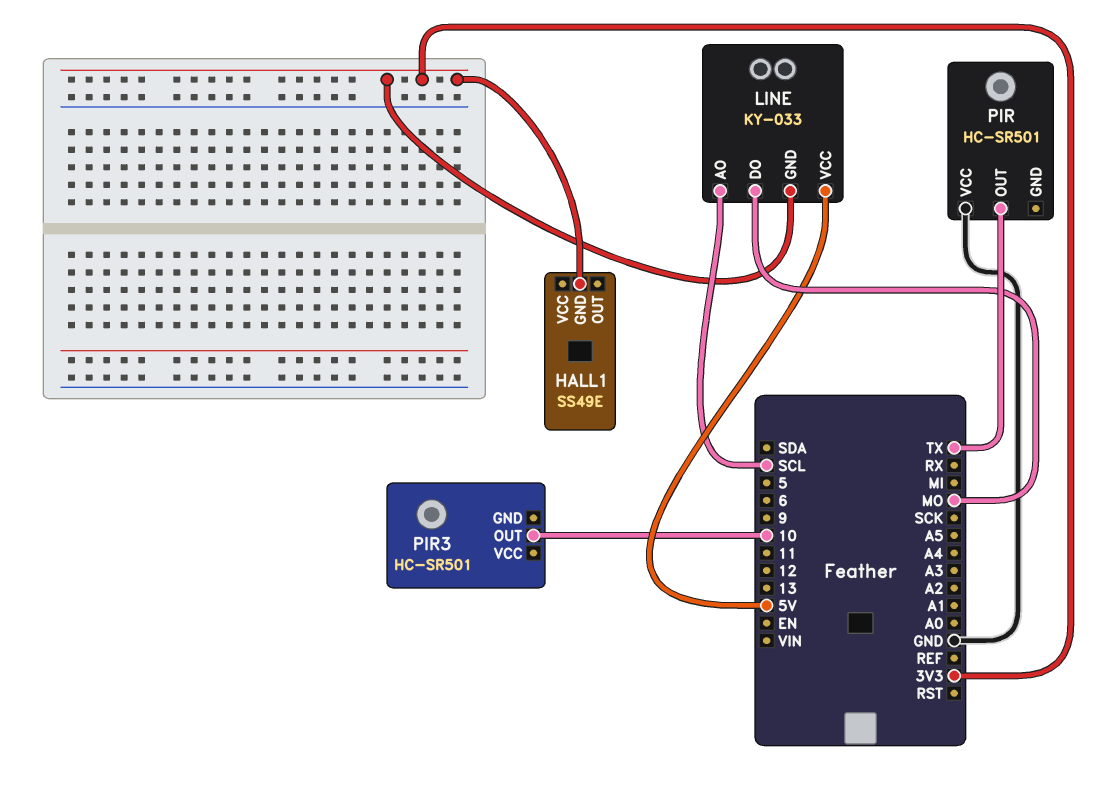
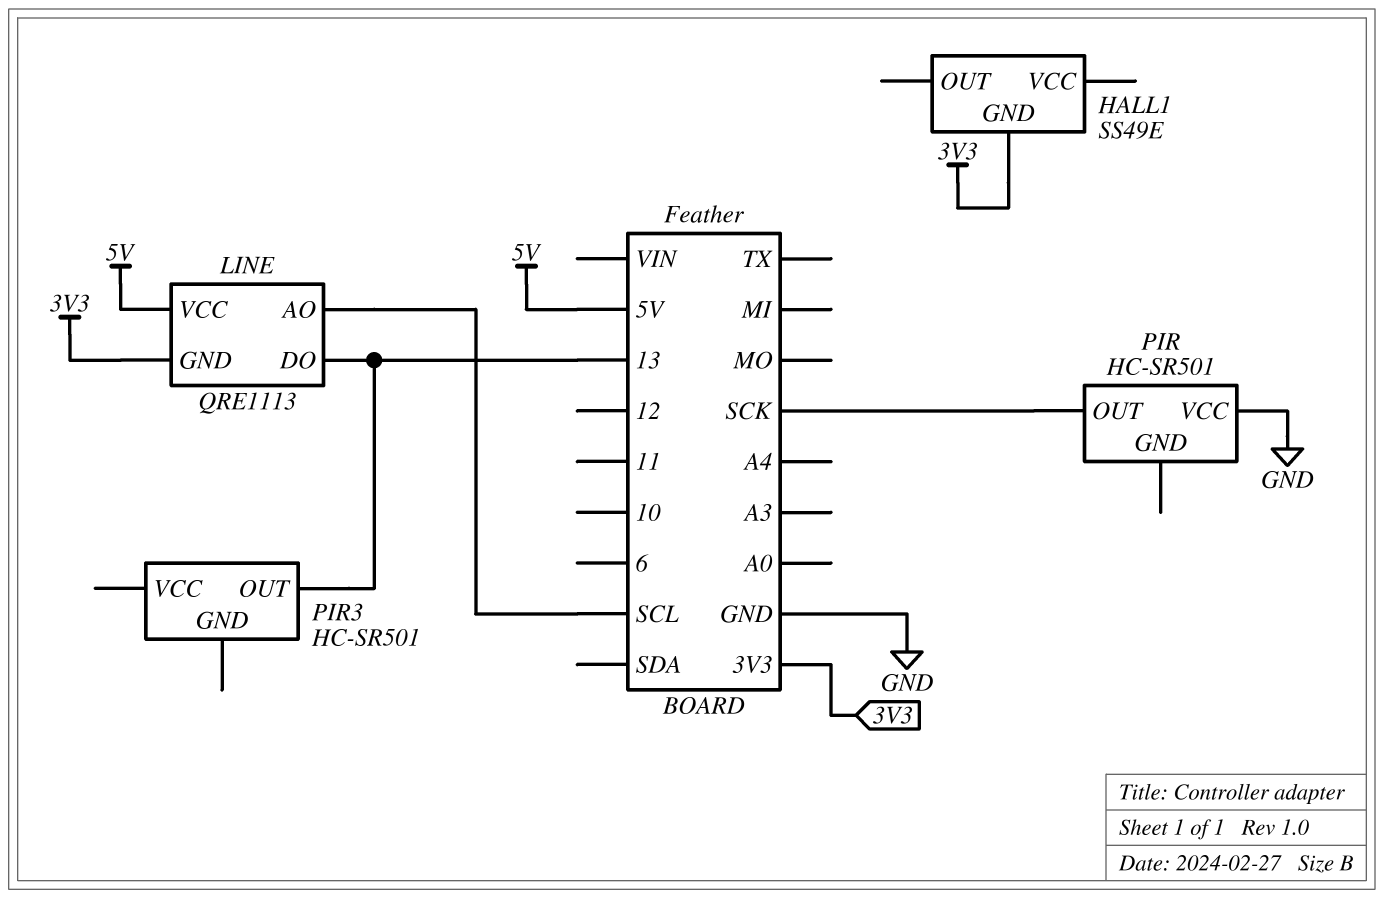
LINE: KY-033 -> QRE1113
LINE pin DO: MO -> 13
PIR pin OUT: TX -> SCK
PIR3 pin OUT: 10 -> 13

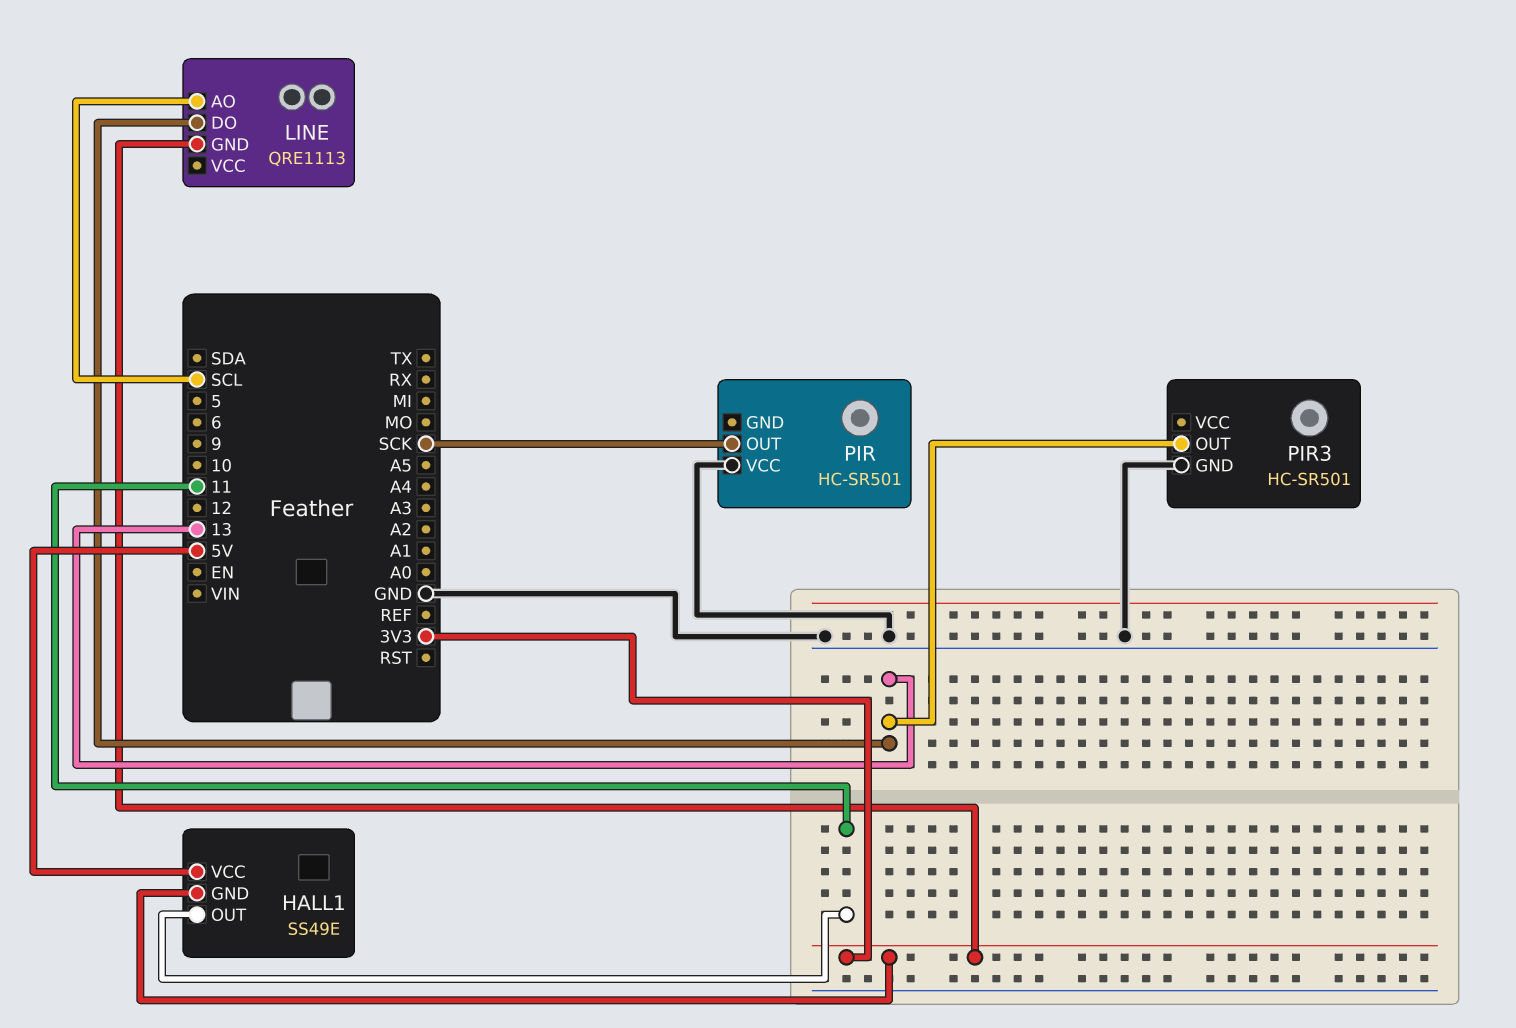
HALL1 pin OUT: none -> 11
HALL1 pin VCC: none -> 5V
LINE pin VCC: 5V -> none
PIR3 pin GND: none -> GND

